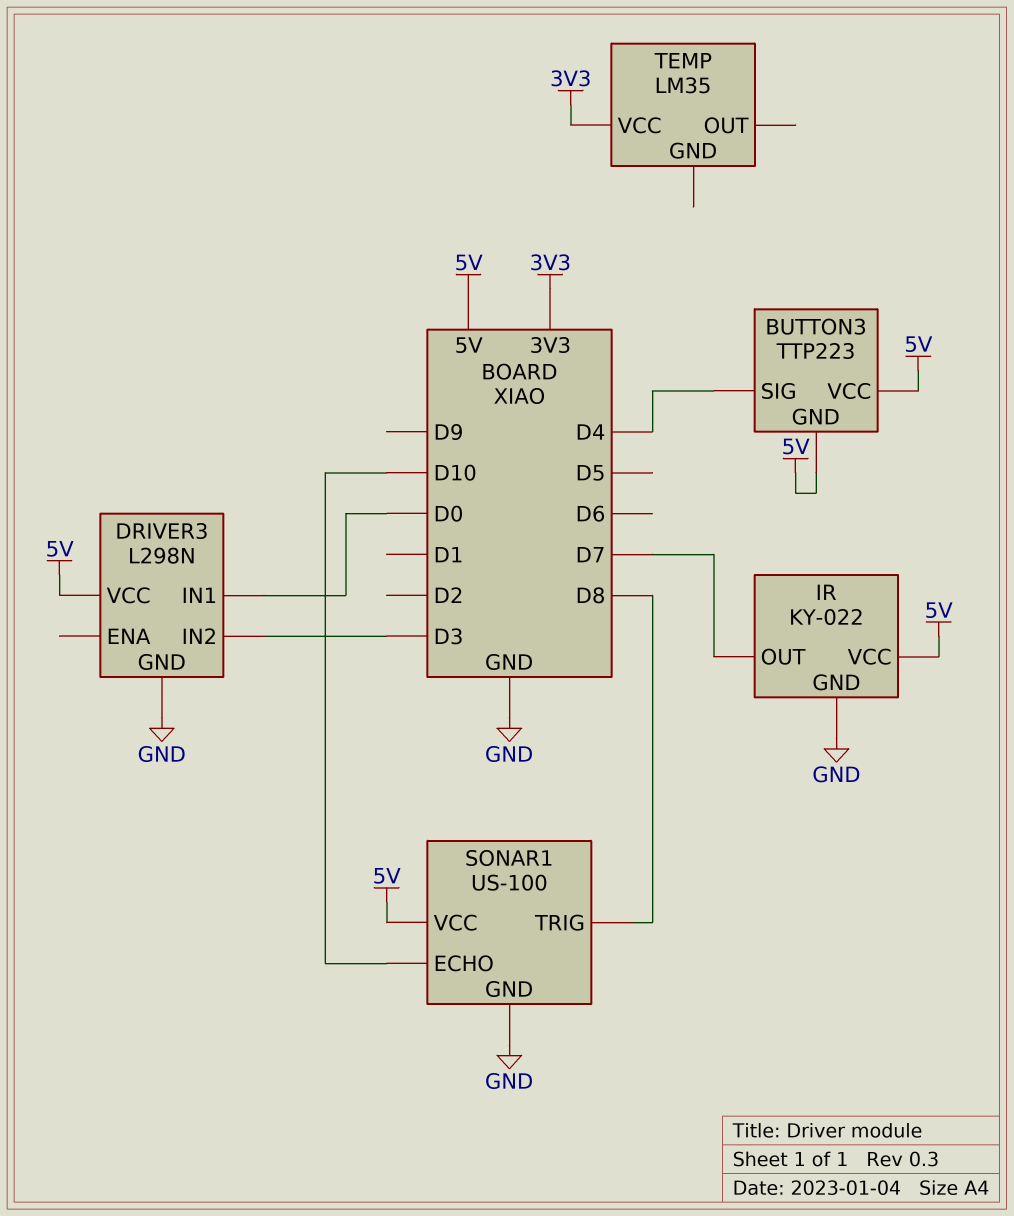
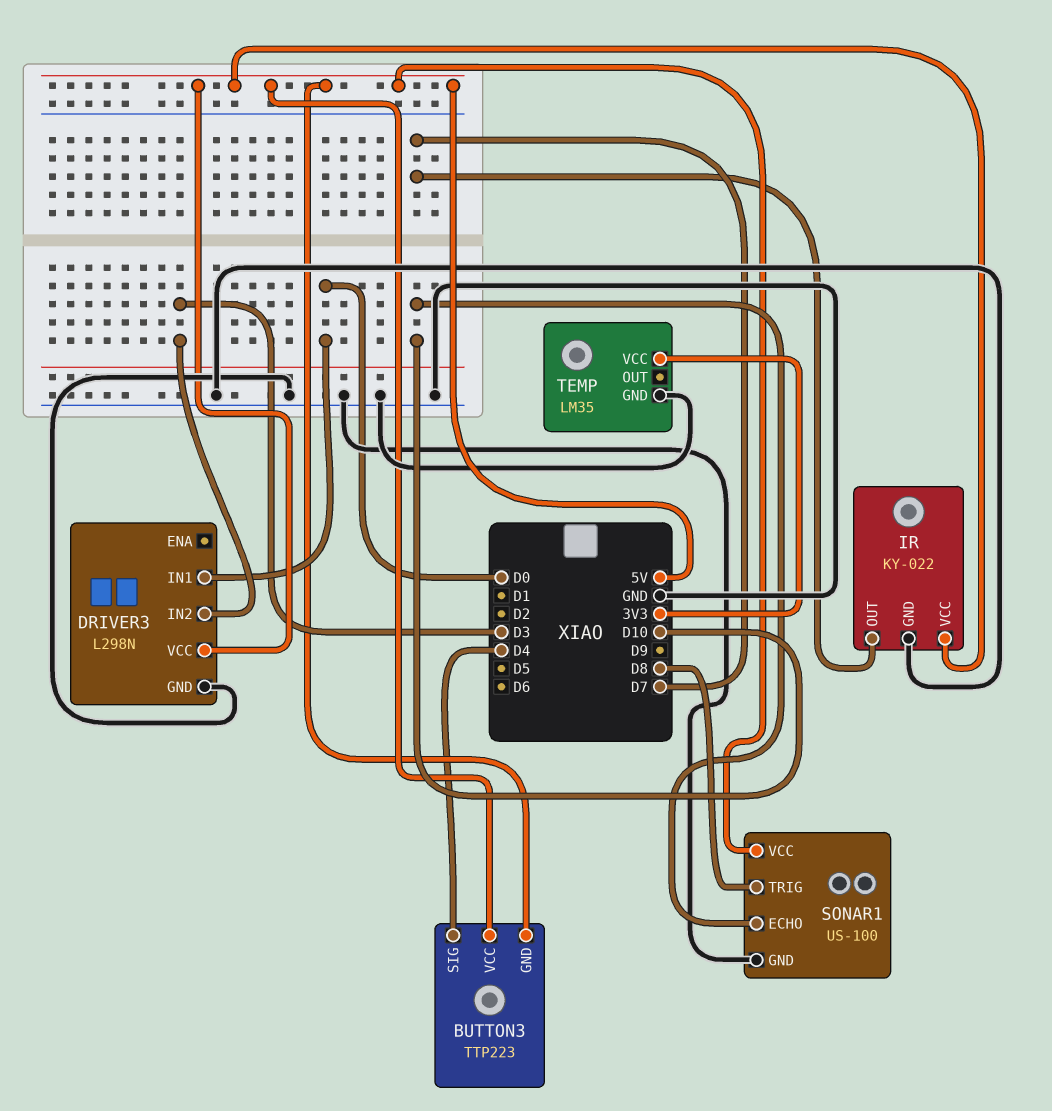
TEMP pin GND: none -> GND

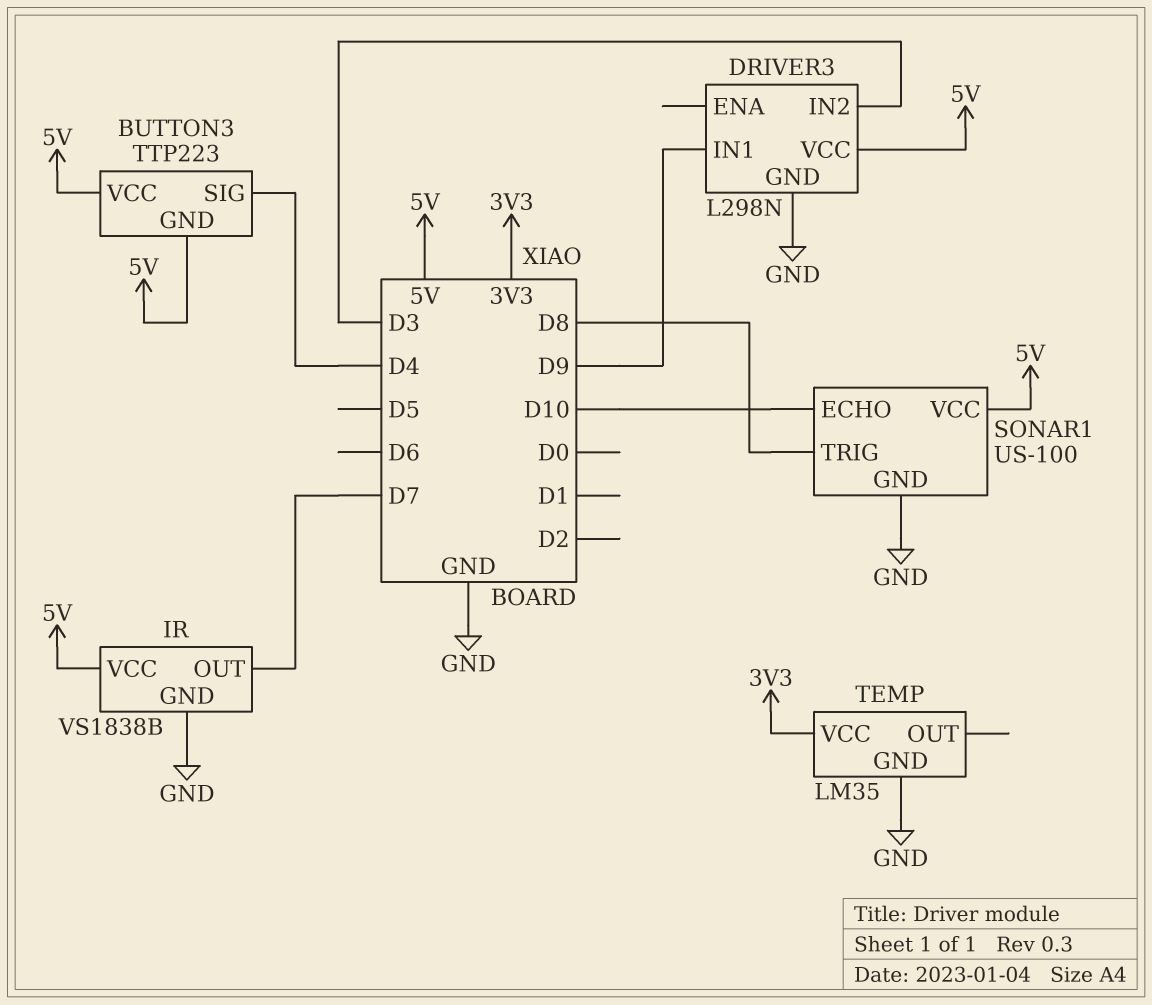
DRIVER3 pin IN1: D0 -> D9
IR: KY-022 -> VS1838B

